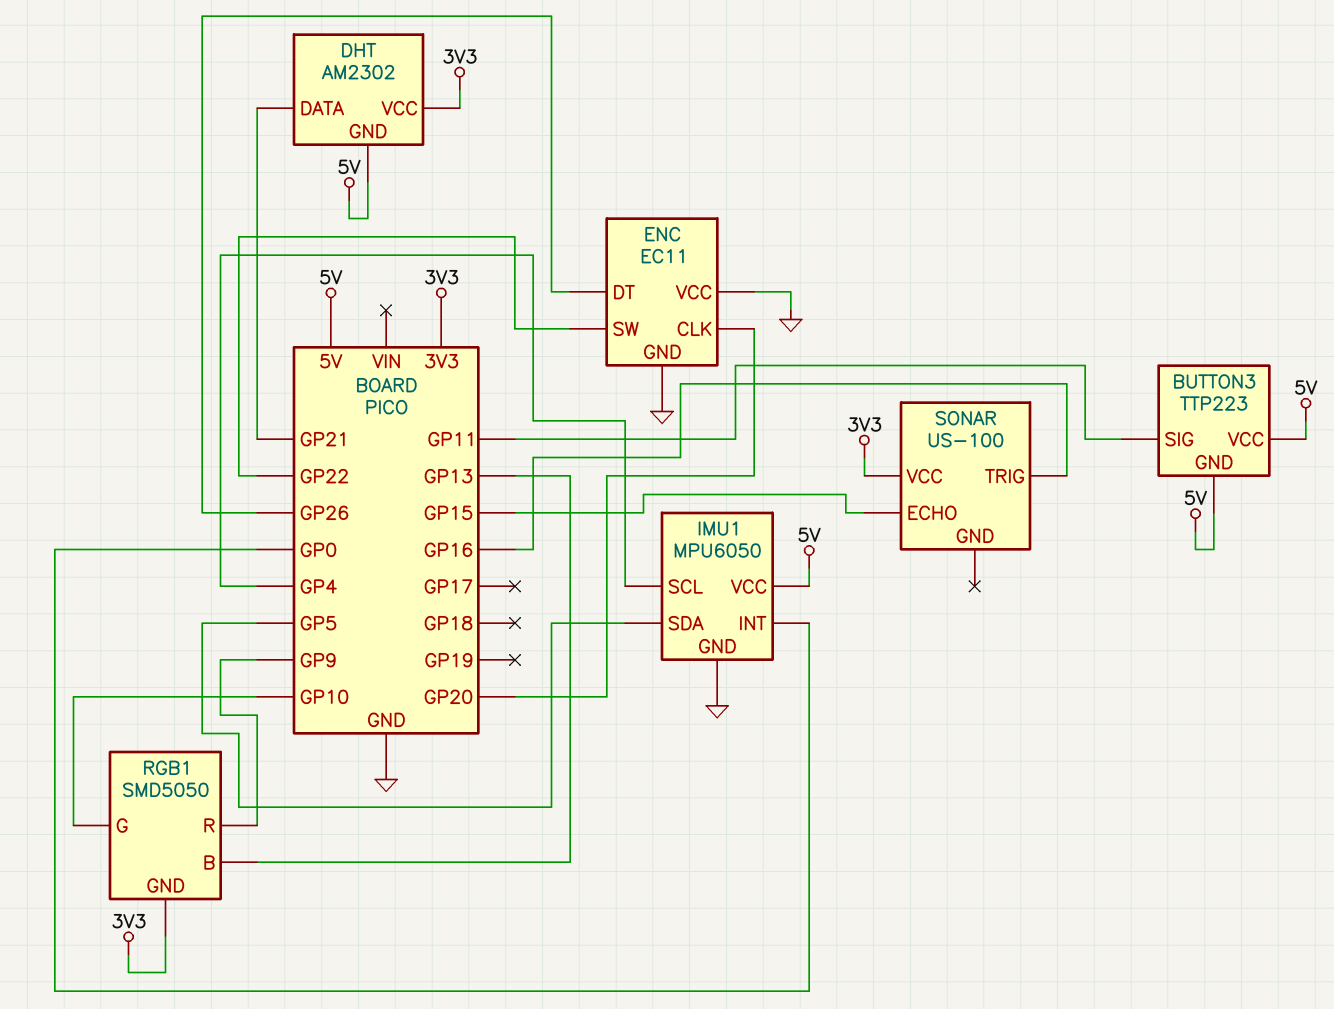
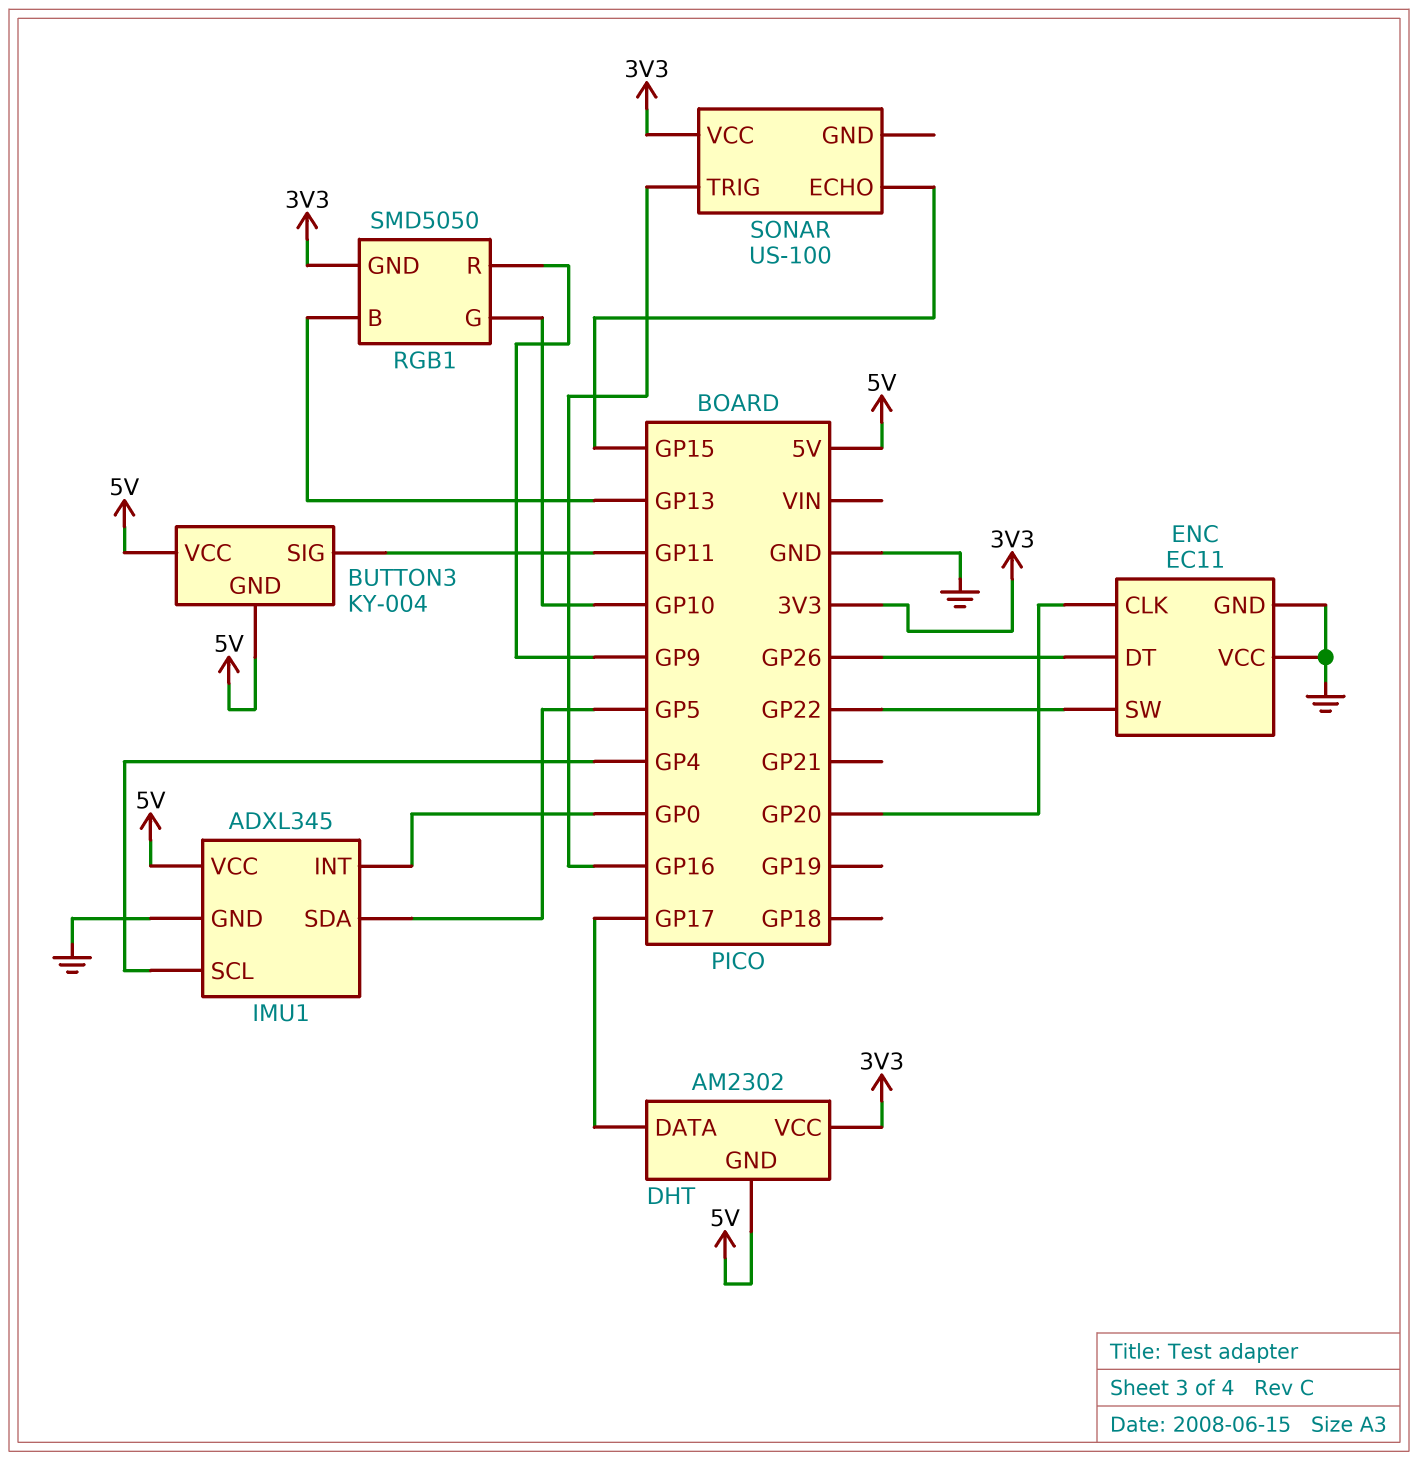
BUTTON3: TTP223 -> KY-004
DHT pin DATA: GP21 -> GP17
IMU1: MPU6050 -> ADXL345

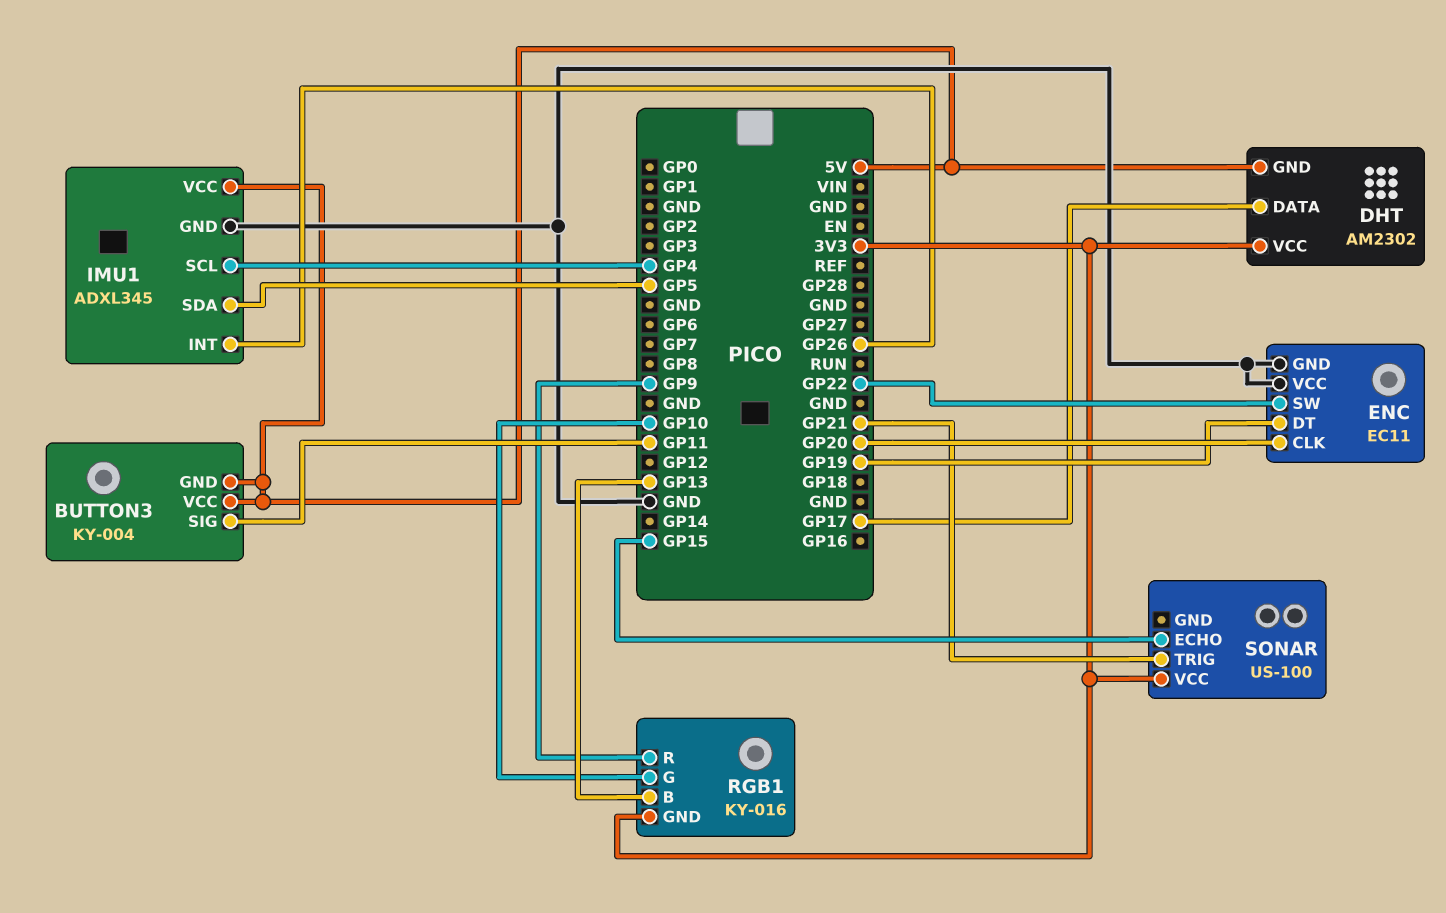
ENC pin DT: GP26 -> GP19
IMU1 pin INT: GP0 -> GP26
RGB1: SMD5050 -> KY-016
SONAR pin TRIG: GP16 -> GP21

